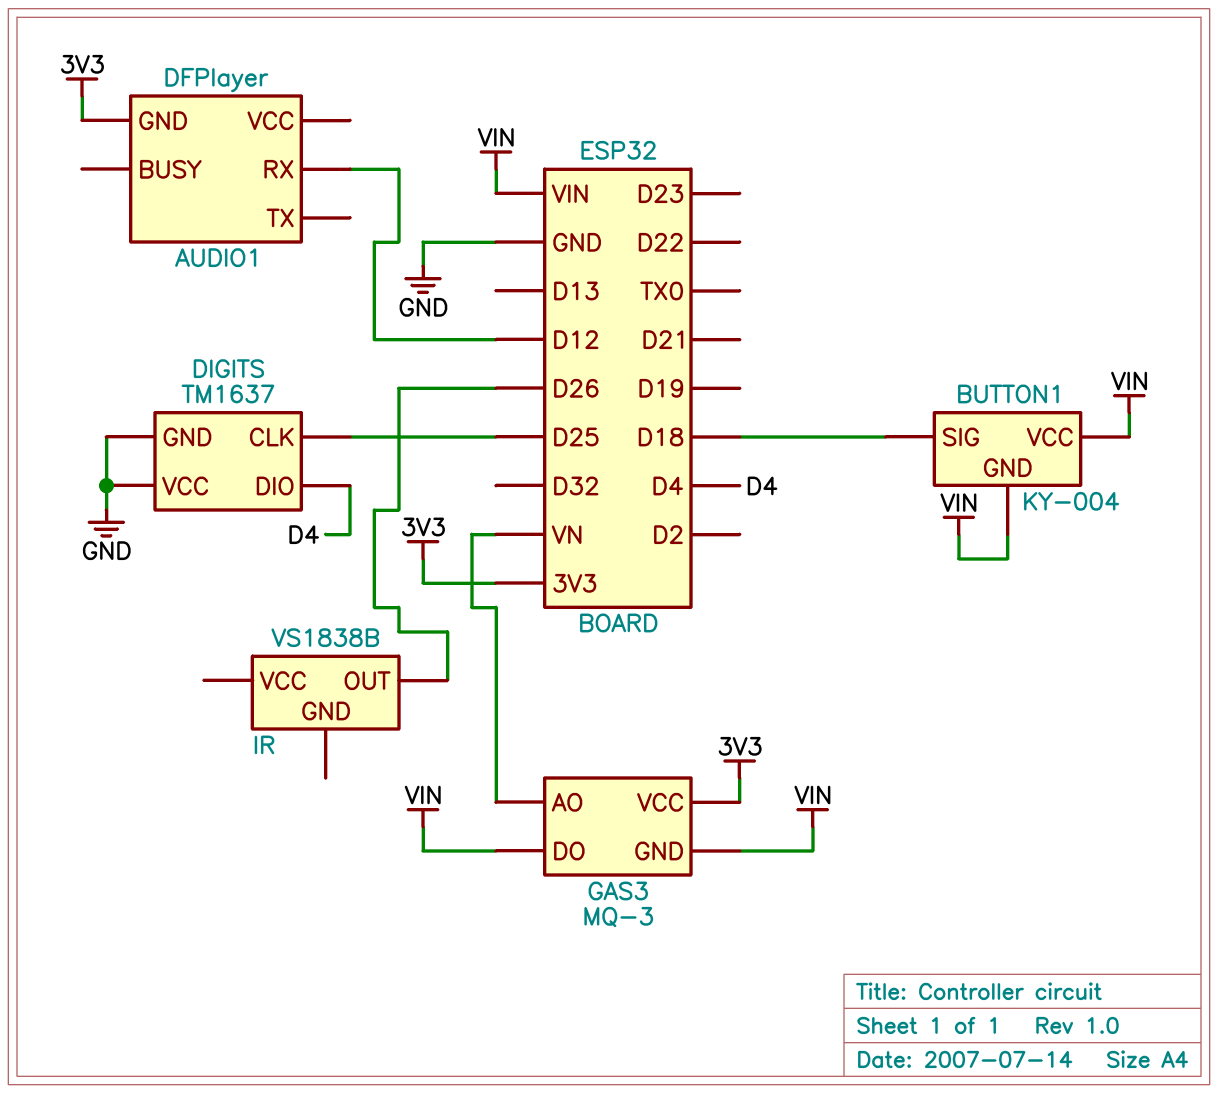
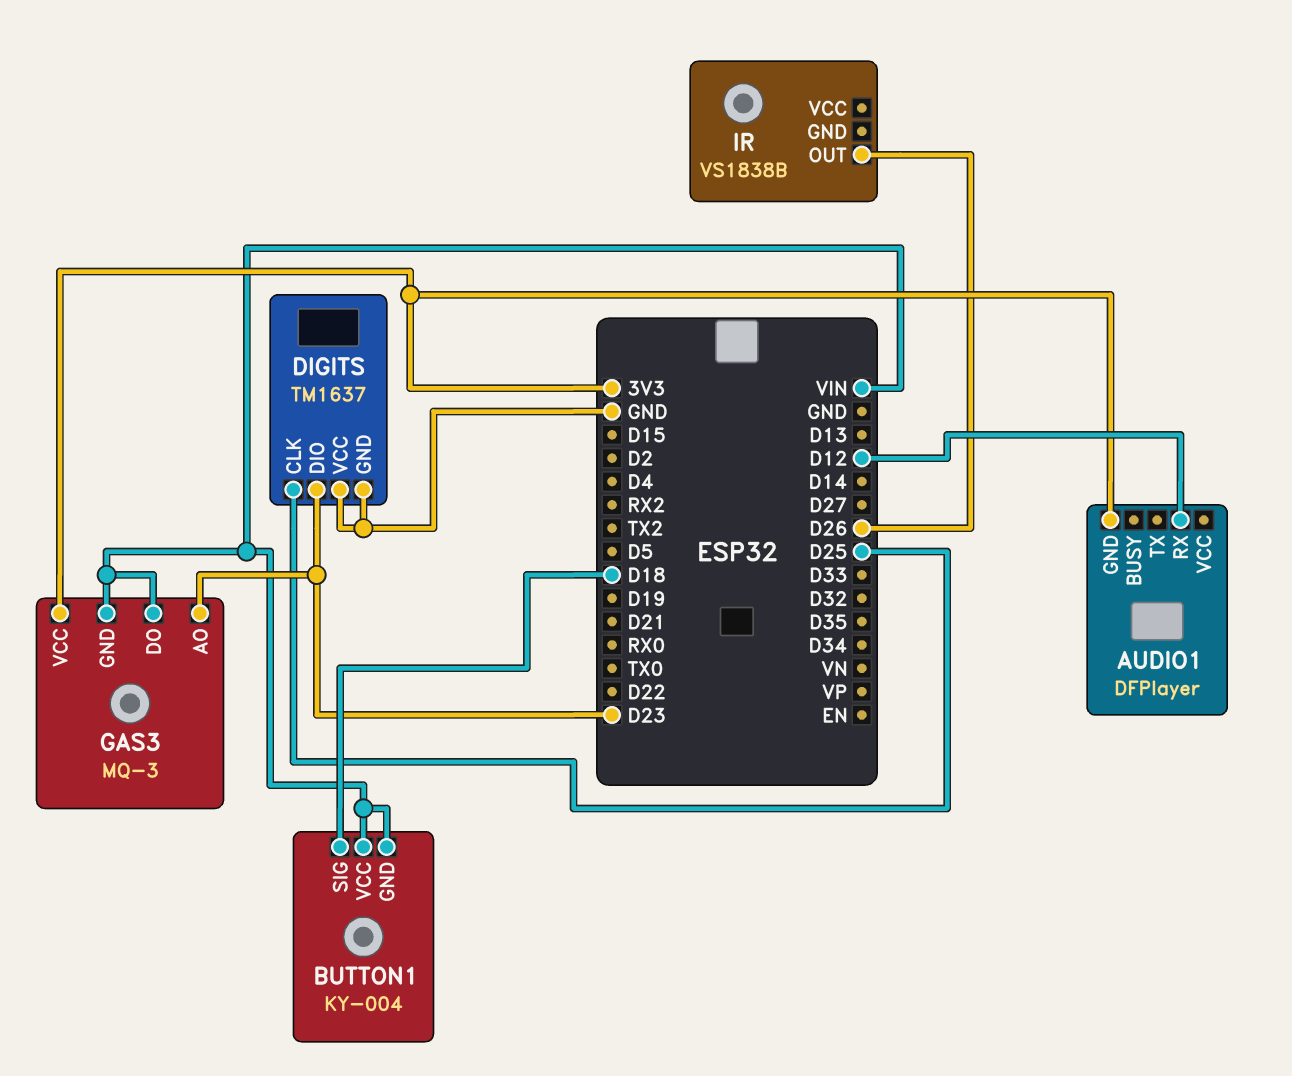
DIGITS pin DIO: D4 -> D23
GAS3 pin AO: VN -> D23

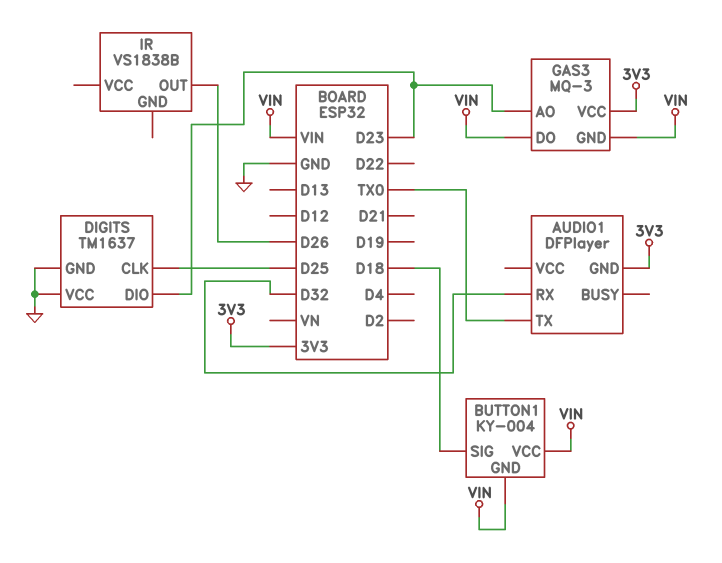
AUDIO1 pin RX: D12 -> D32
AUDIO1 pin TX: none -> TX0

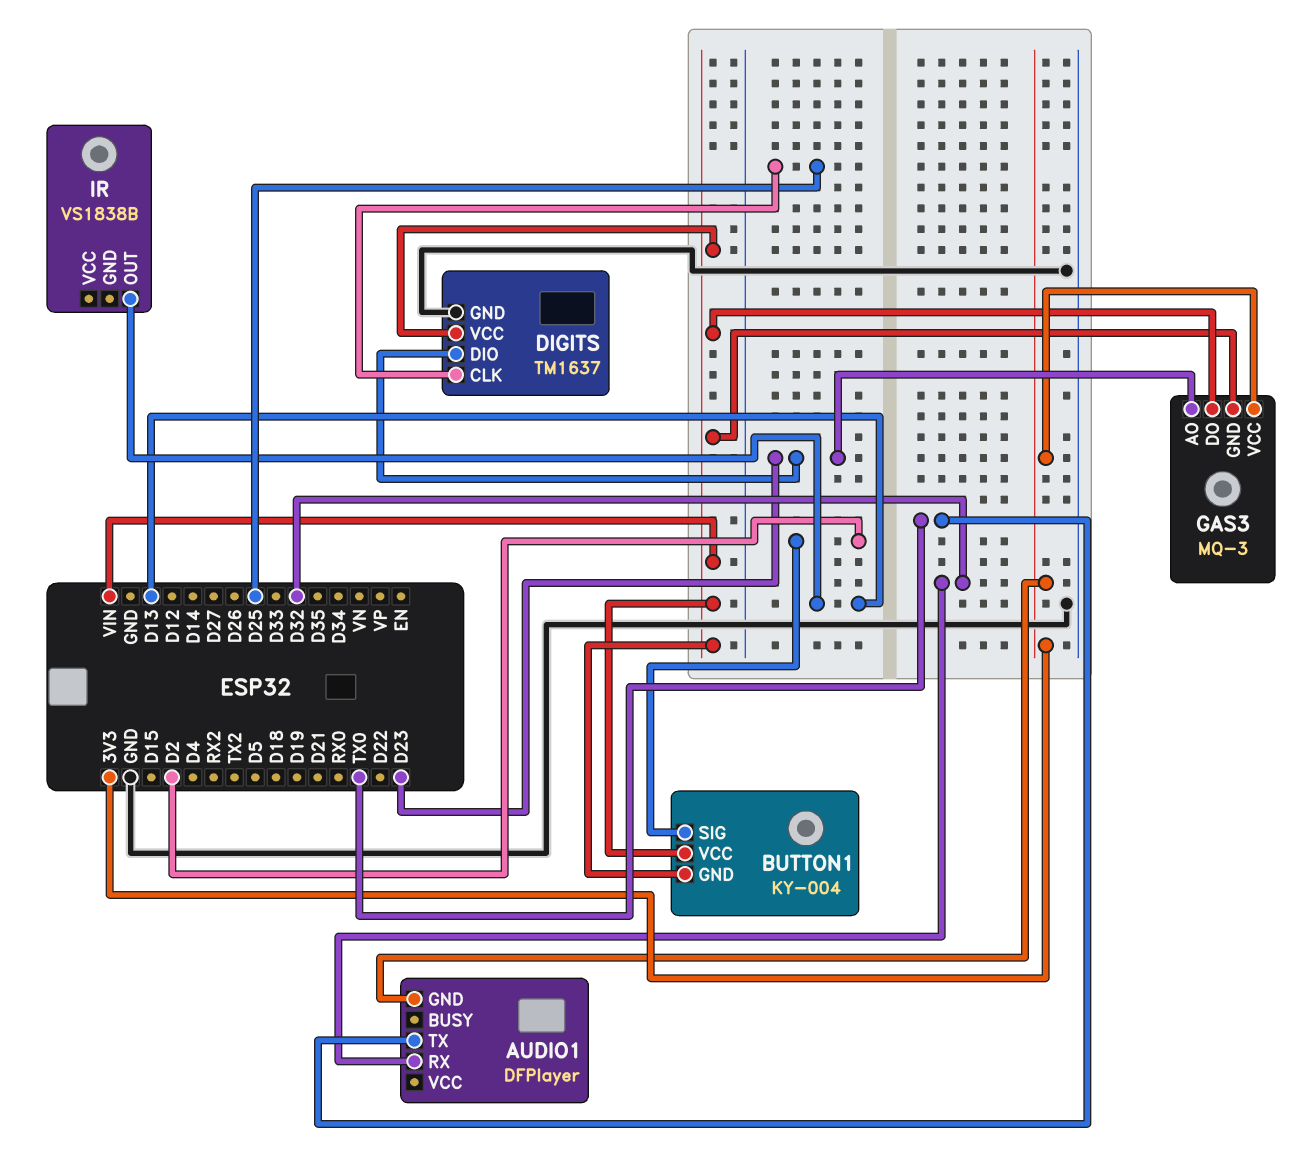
BUTTON1 pin SIG: D18 -> D2
DIGITS pin VCC: GND -> VIN
IR pin OUT: D26 -> D13

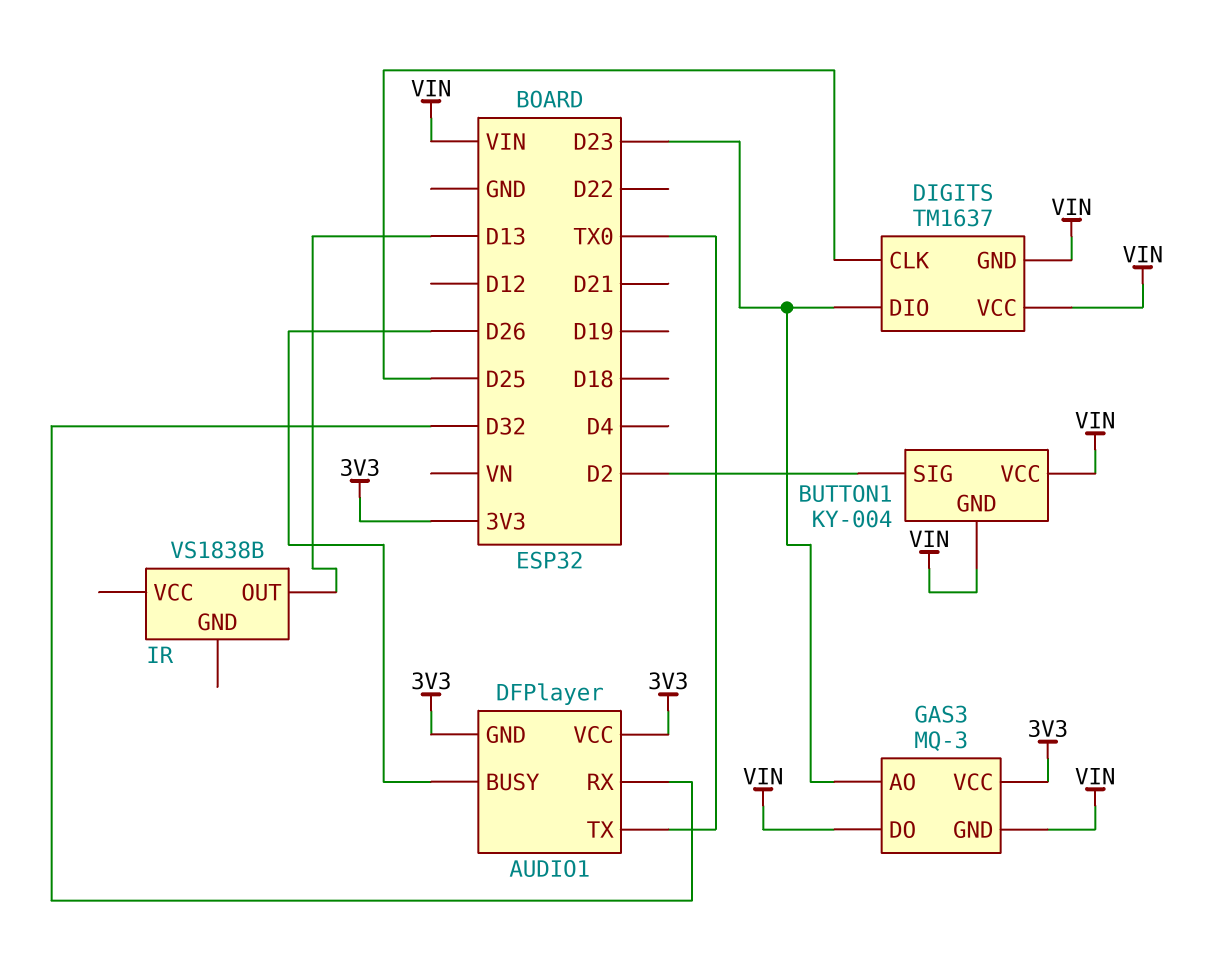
AUDIO1 pin BUSY: none -> D26
AUDIO1 pin VCC: none -> 3V3
DIGITS pin GND: GND -> VIN

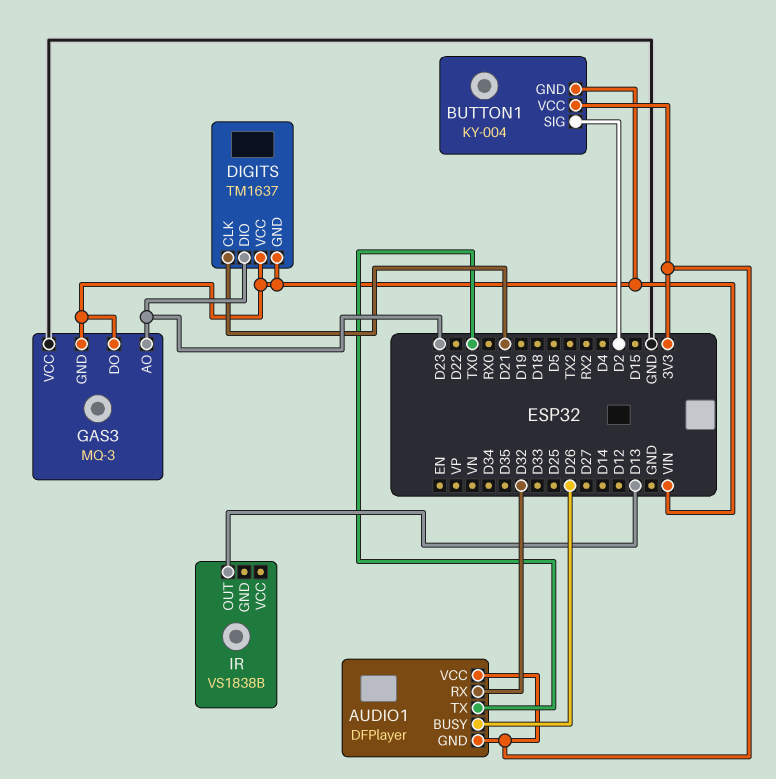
BUTTON1 pin VCC: VIN -> 3V3
DIGITS pin CLK: D25 -> D21
GAS3 pin VCC: 3V3 -> GND

